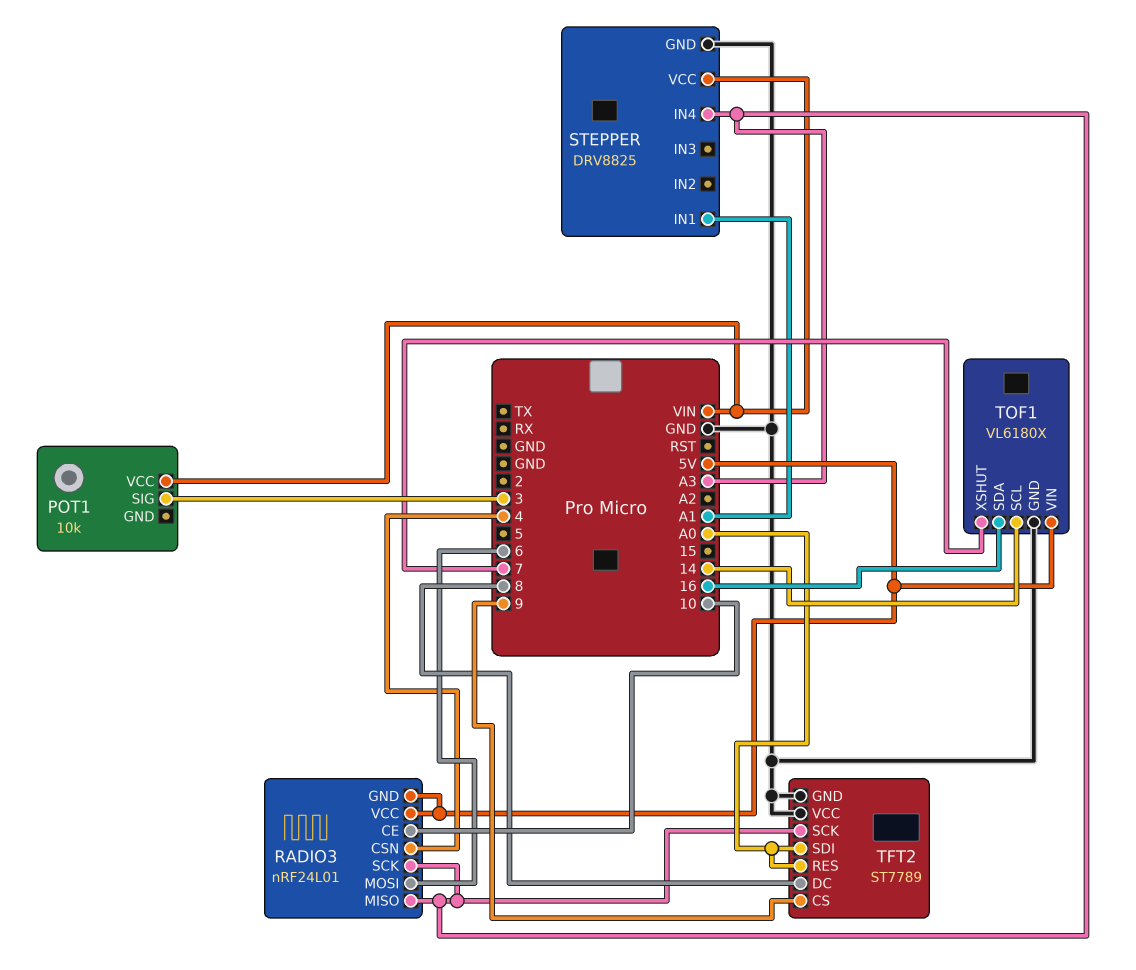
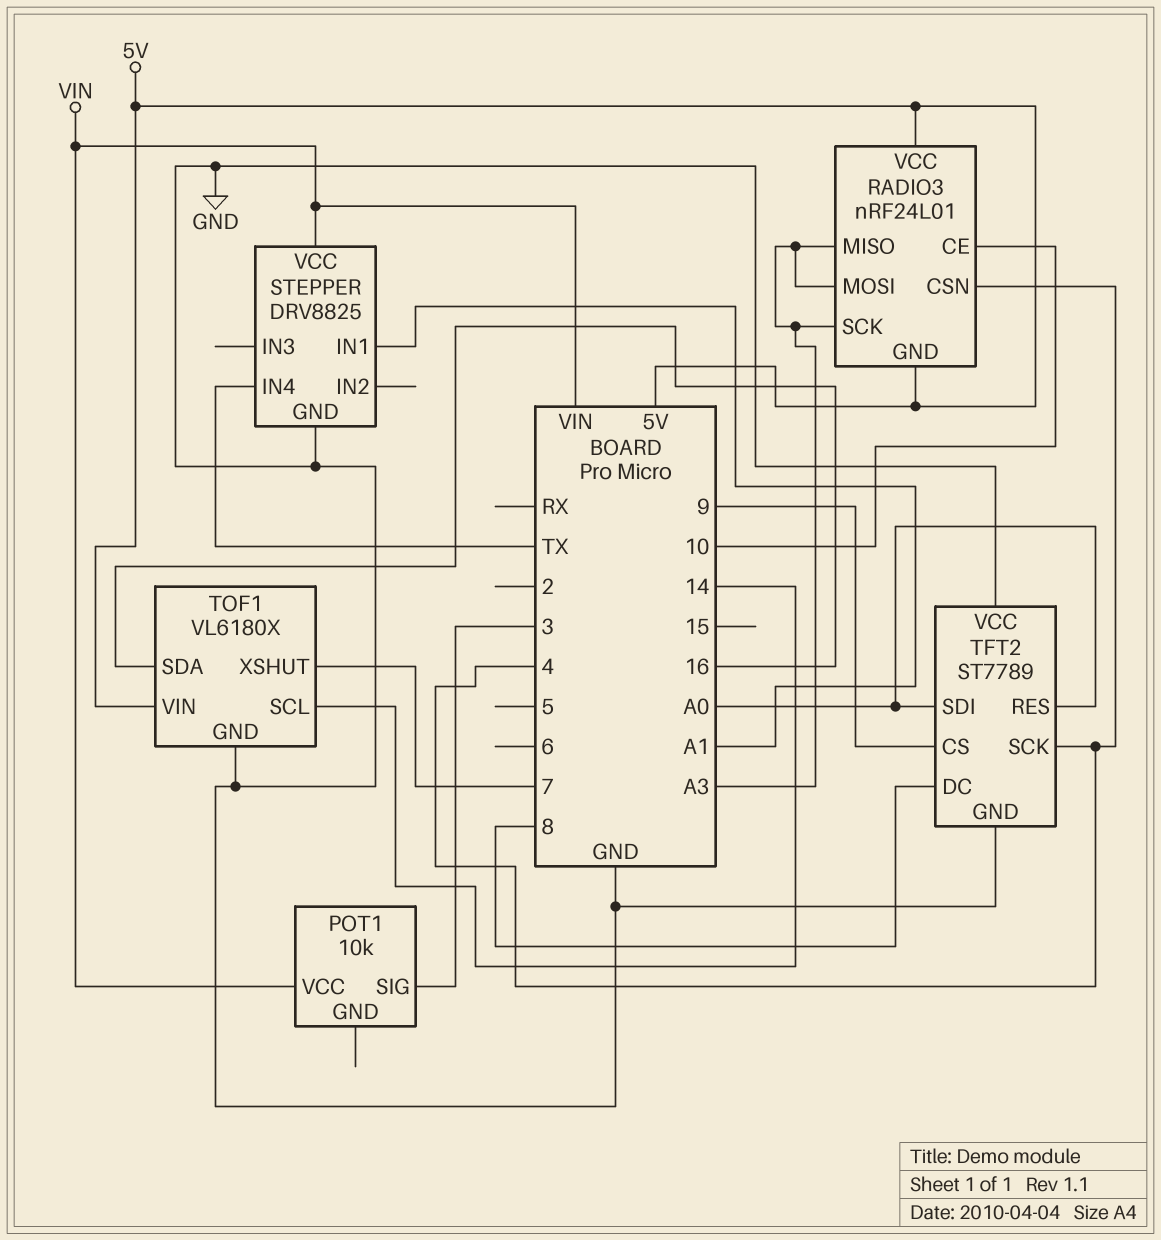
RADIO3 pin MOSI: 6 -> A3
STEPPER pin IN4: A3 -> TX
TFT2 pin SCK: A3 -> 4

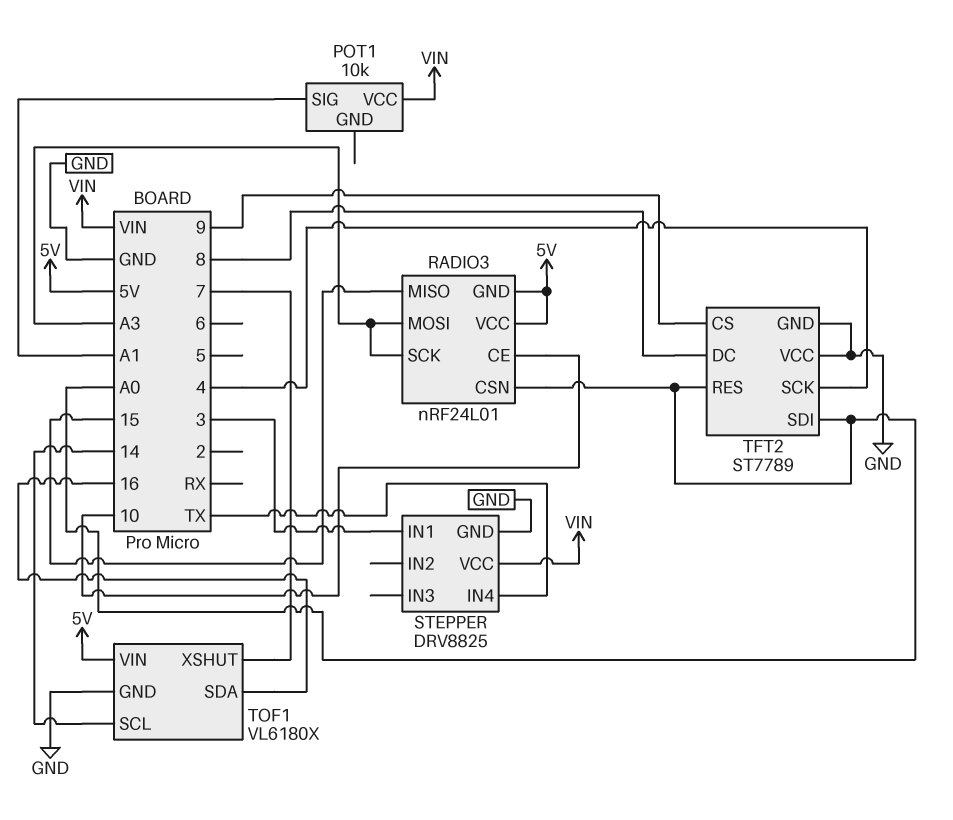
POT1 pin SIG: 3 -> A1
RADIO3 pin CSN: 4 -> A0
RADIO3 pin MISO: A3 -> 15
STEPPER pin IN1: A1 -> 3

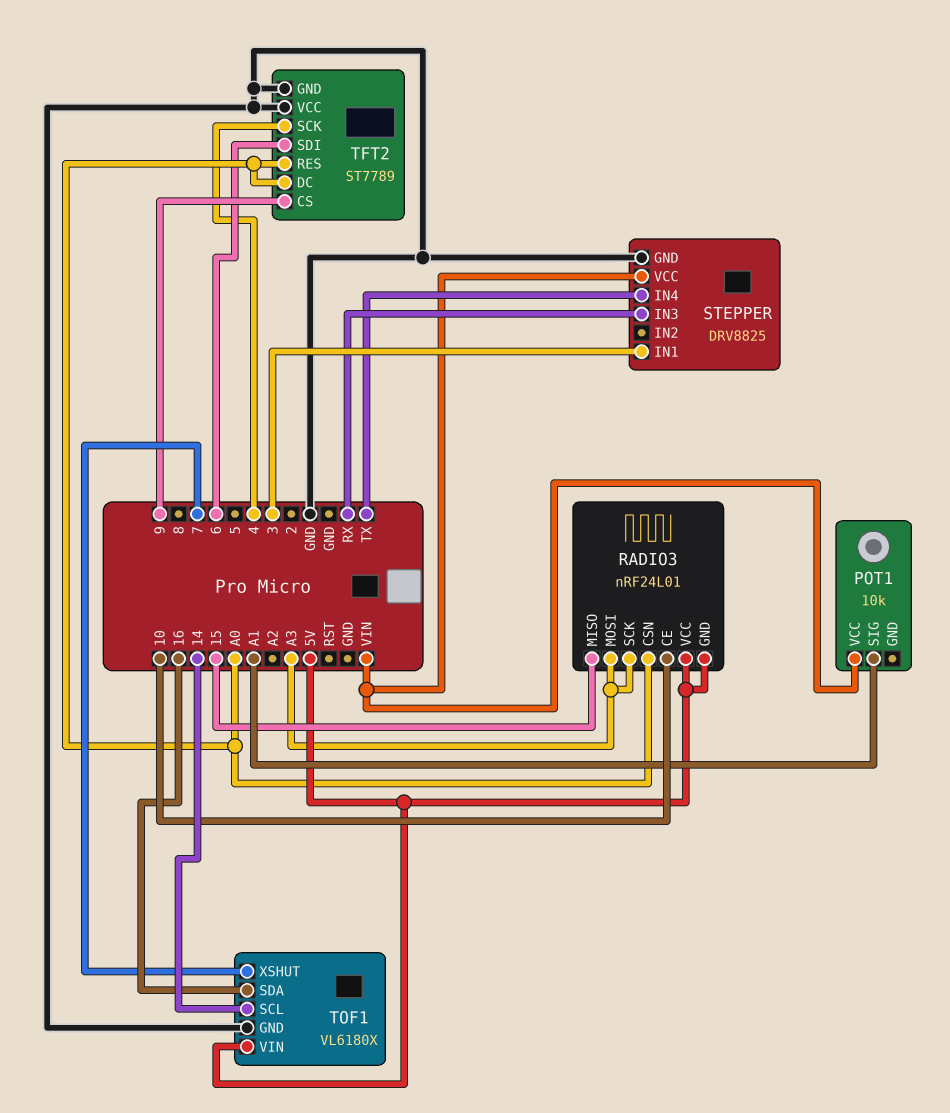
STEPPER pin IN3: none -> RX
TFT2 pin DC: 8 -> A0
TFT2 pin SDI: A0 -> 6

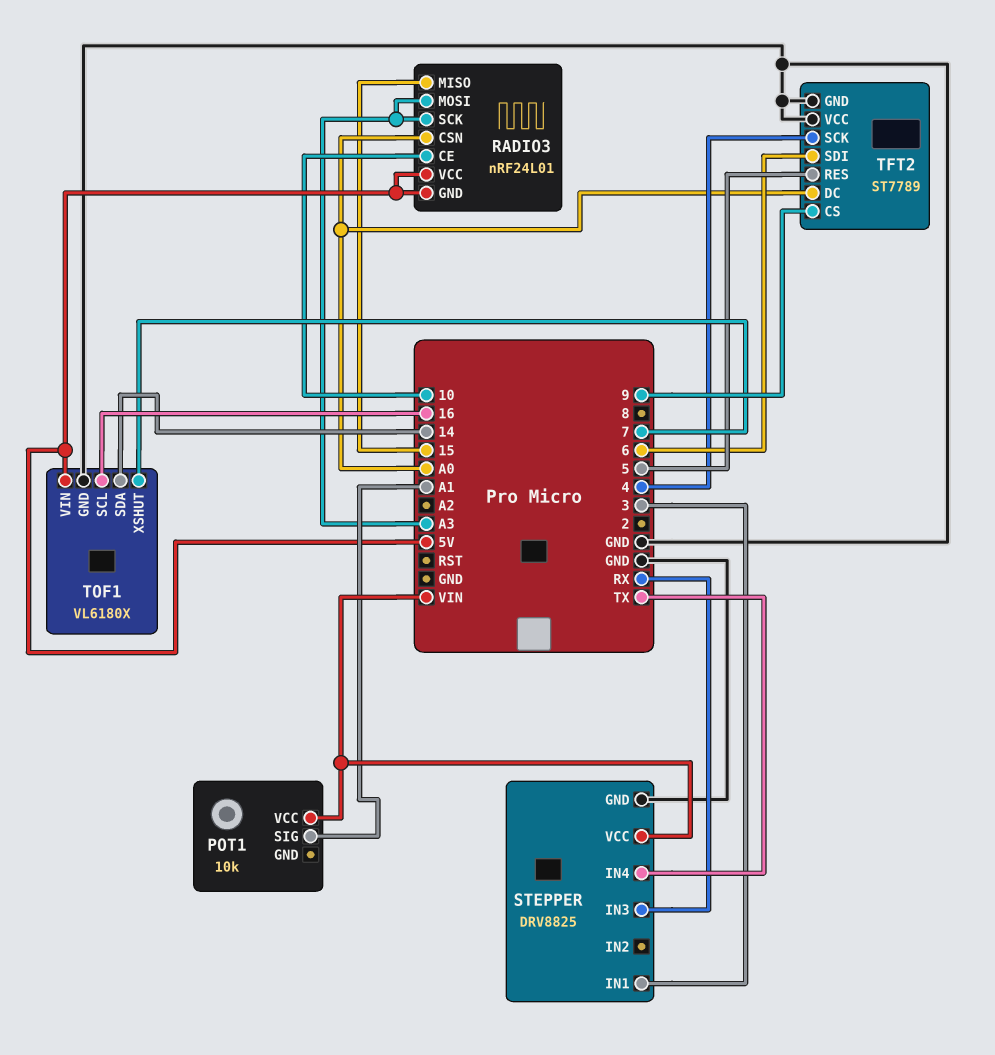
TFT2 pin RES: A0 -> 5
TOF1 pin SCL: 14 -> 16
TOF1 pin SDA: 16 -> 14

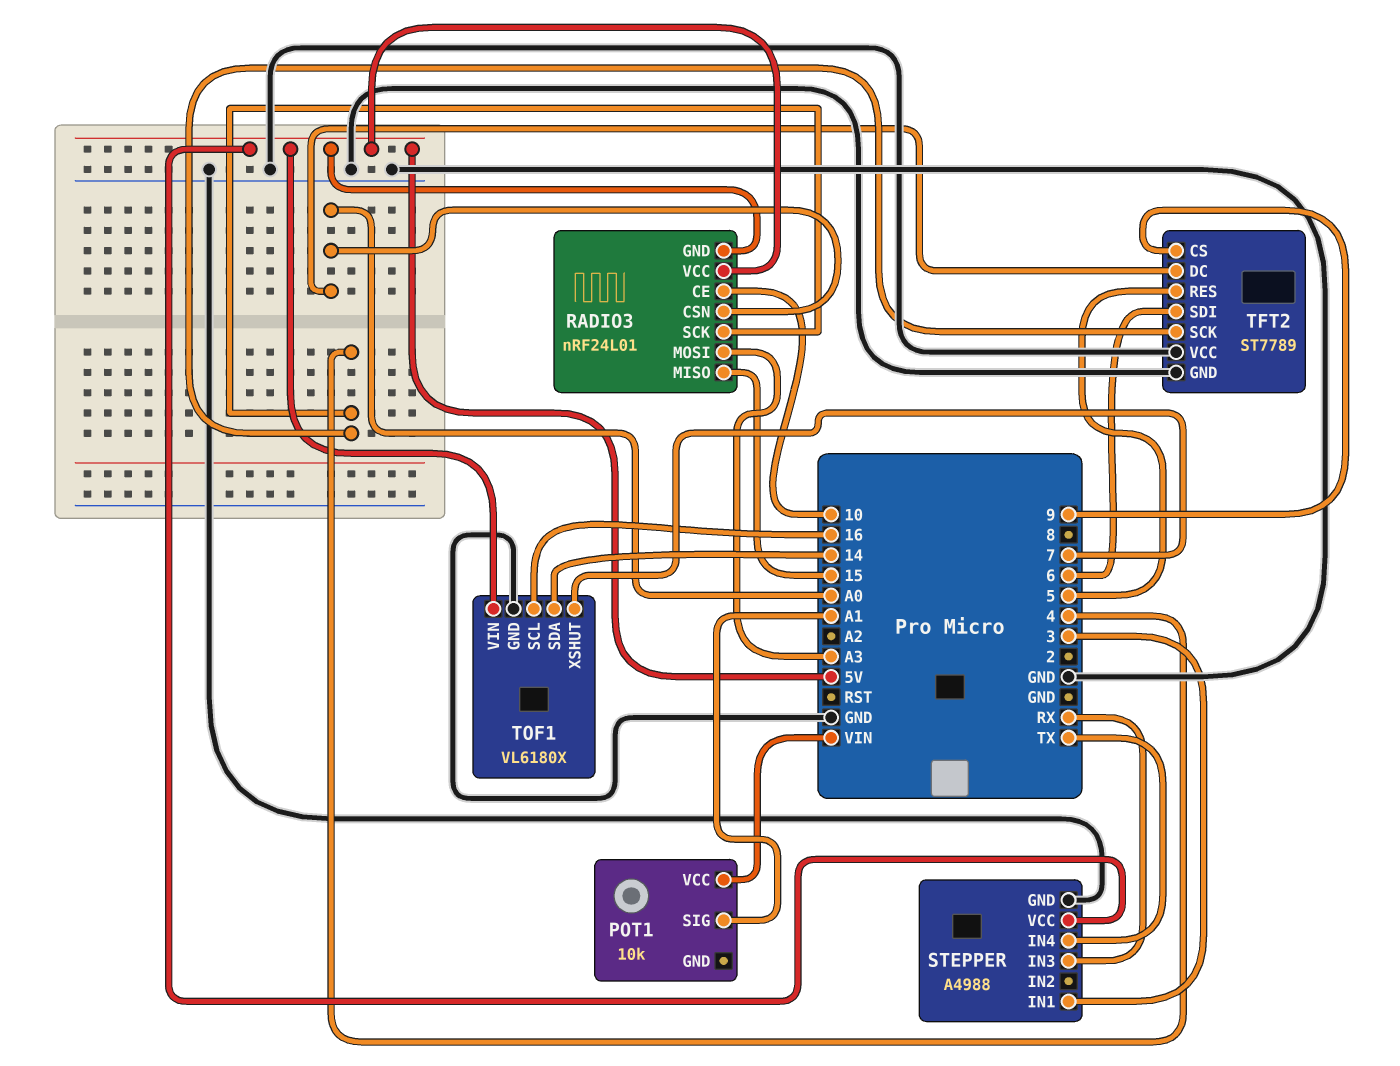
RADIO3 pin SCK: A3 -> 4
STEPPER: DRV8825 -> A4988
STEPPER pin VCC: VIN -> 5V

